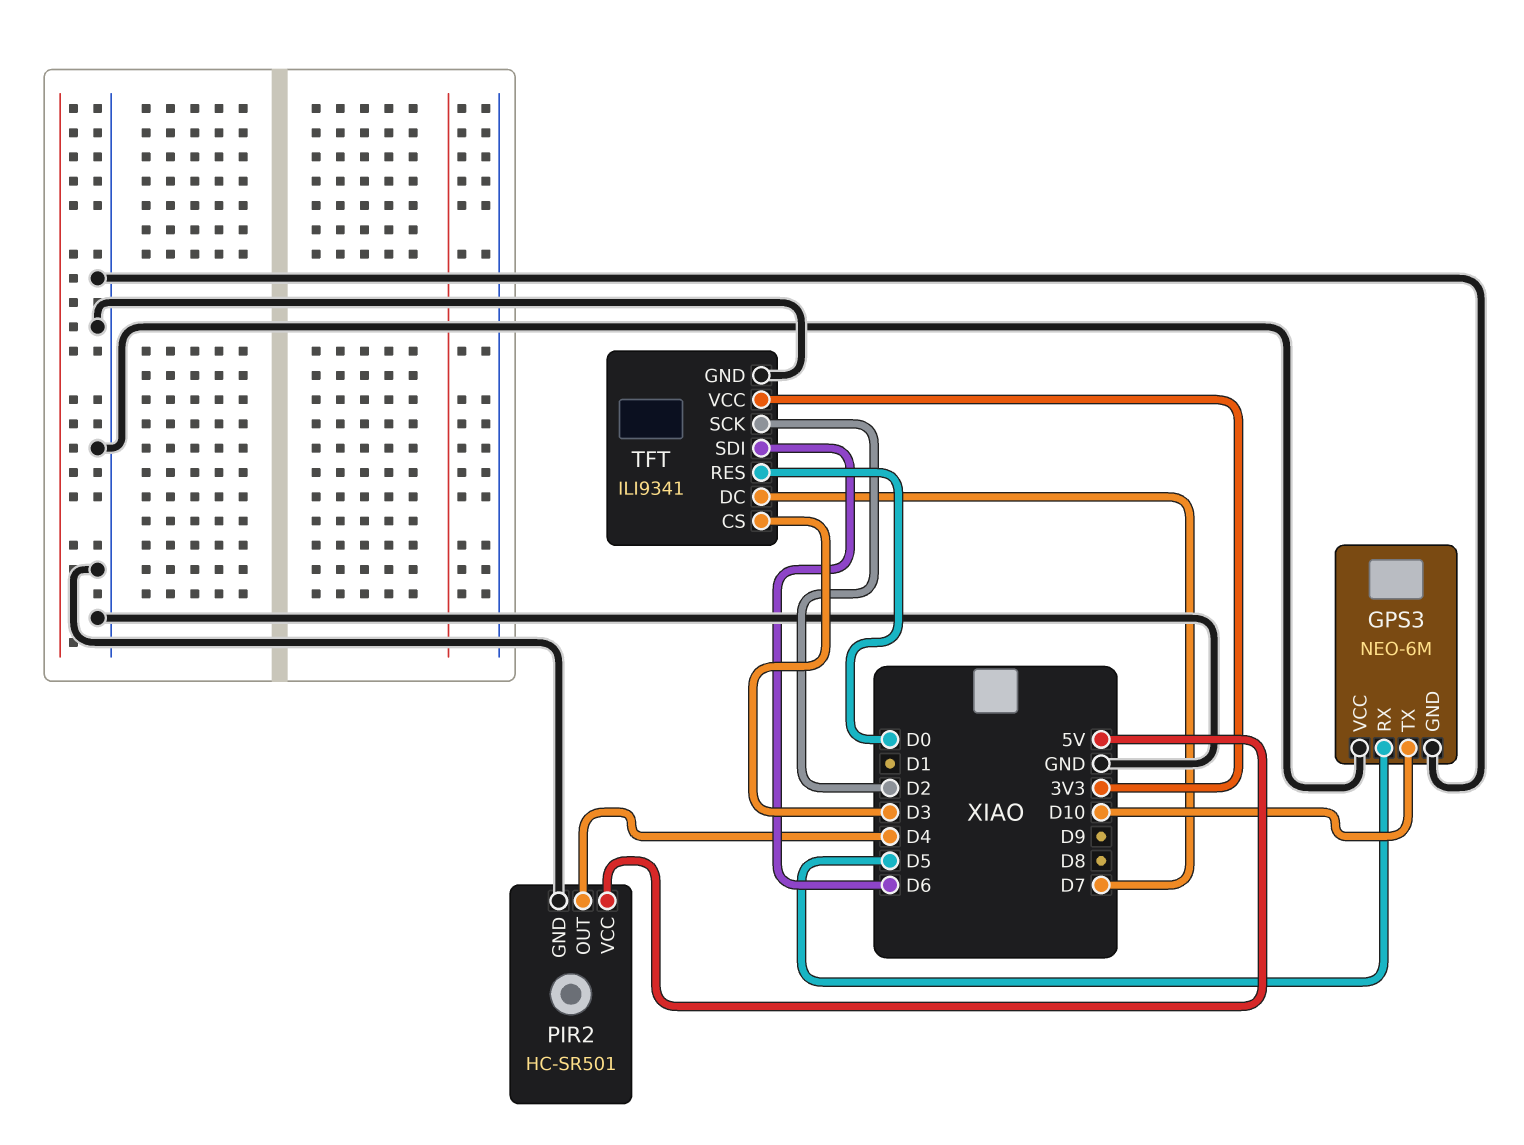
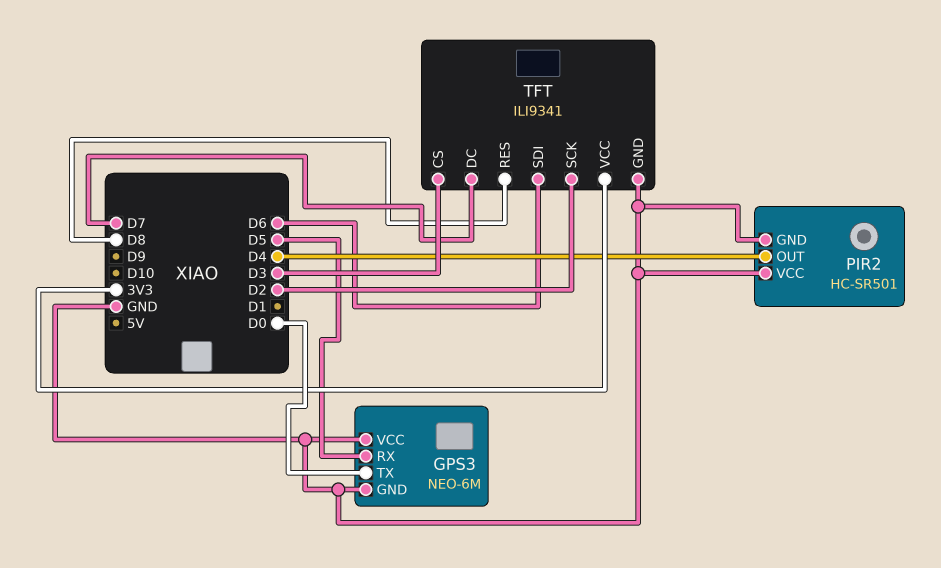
GPS3 pin TX: D10 -> D0
PIR2 pin VCC: 5V -> GND
TFT pin RES: D0 -> D8

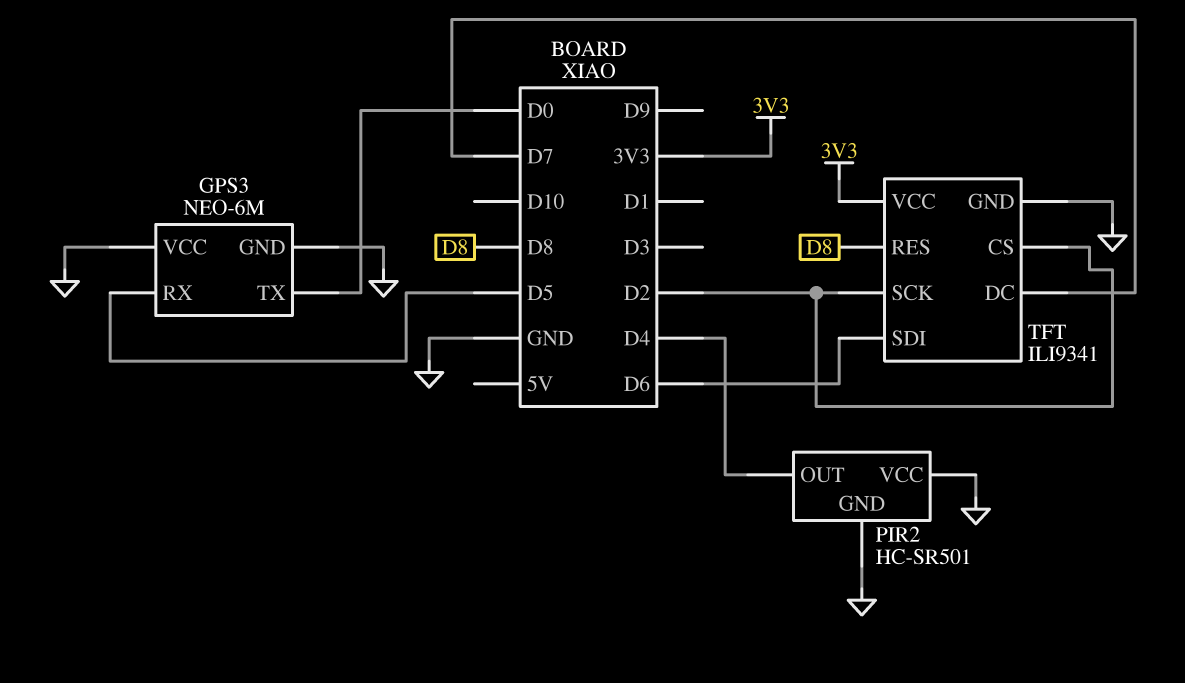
TFT pin CS: D3 -> D2

